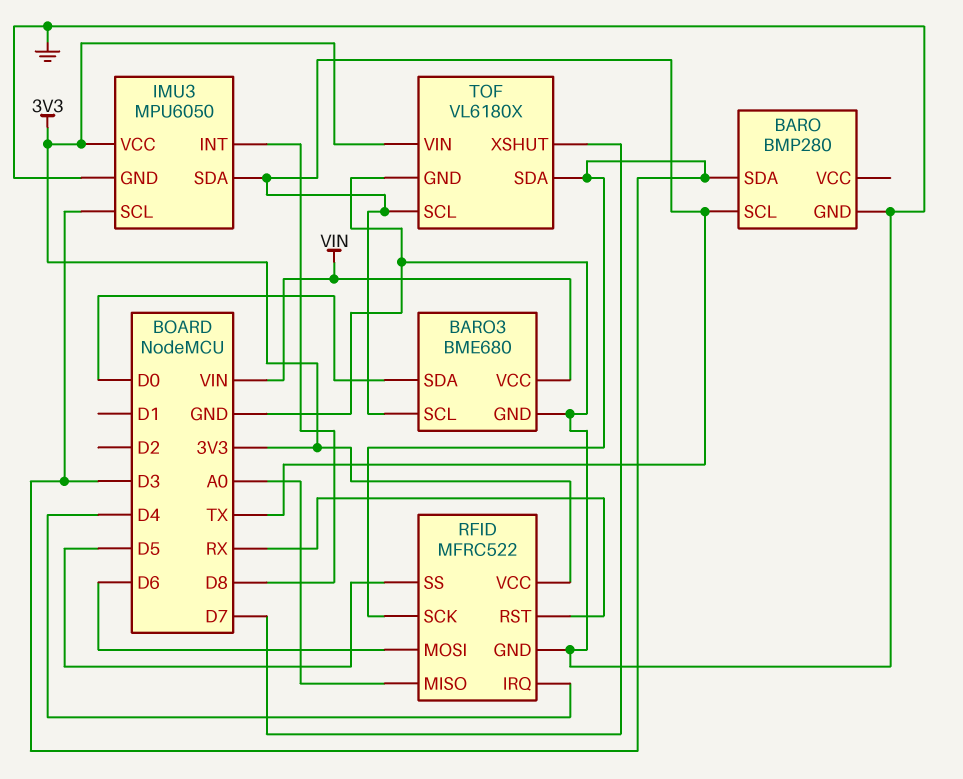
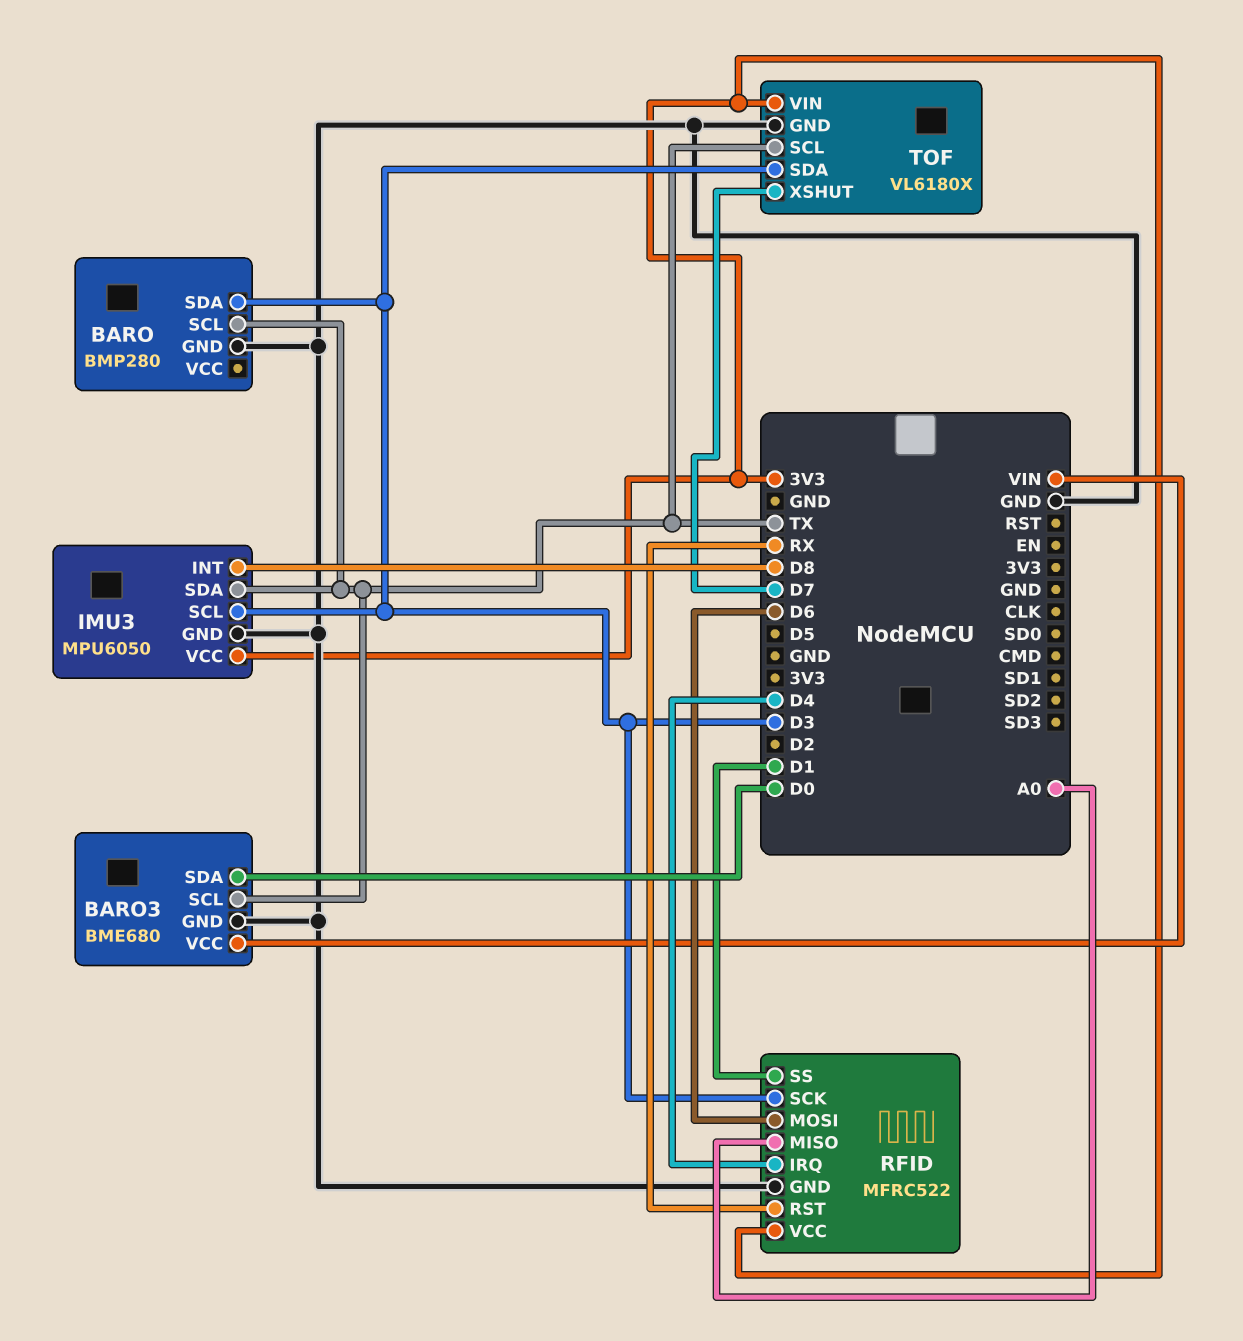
RFID pin SS: D5 -> D1

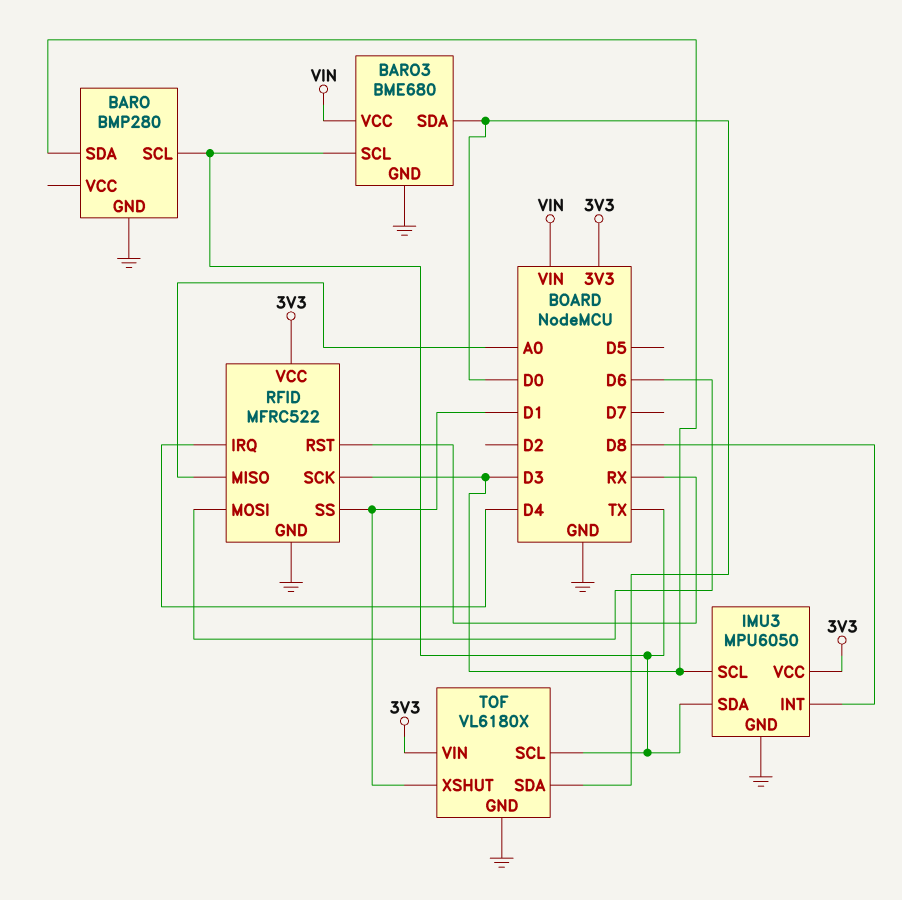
TOF pin SDA: D3 -> D0
TOF pin XSHUT: D7 -> D1

